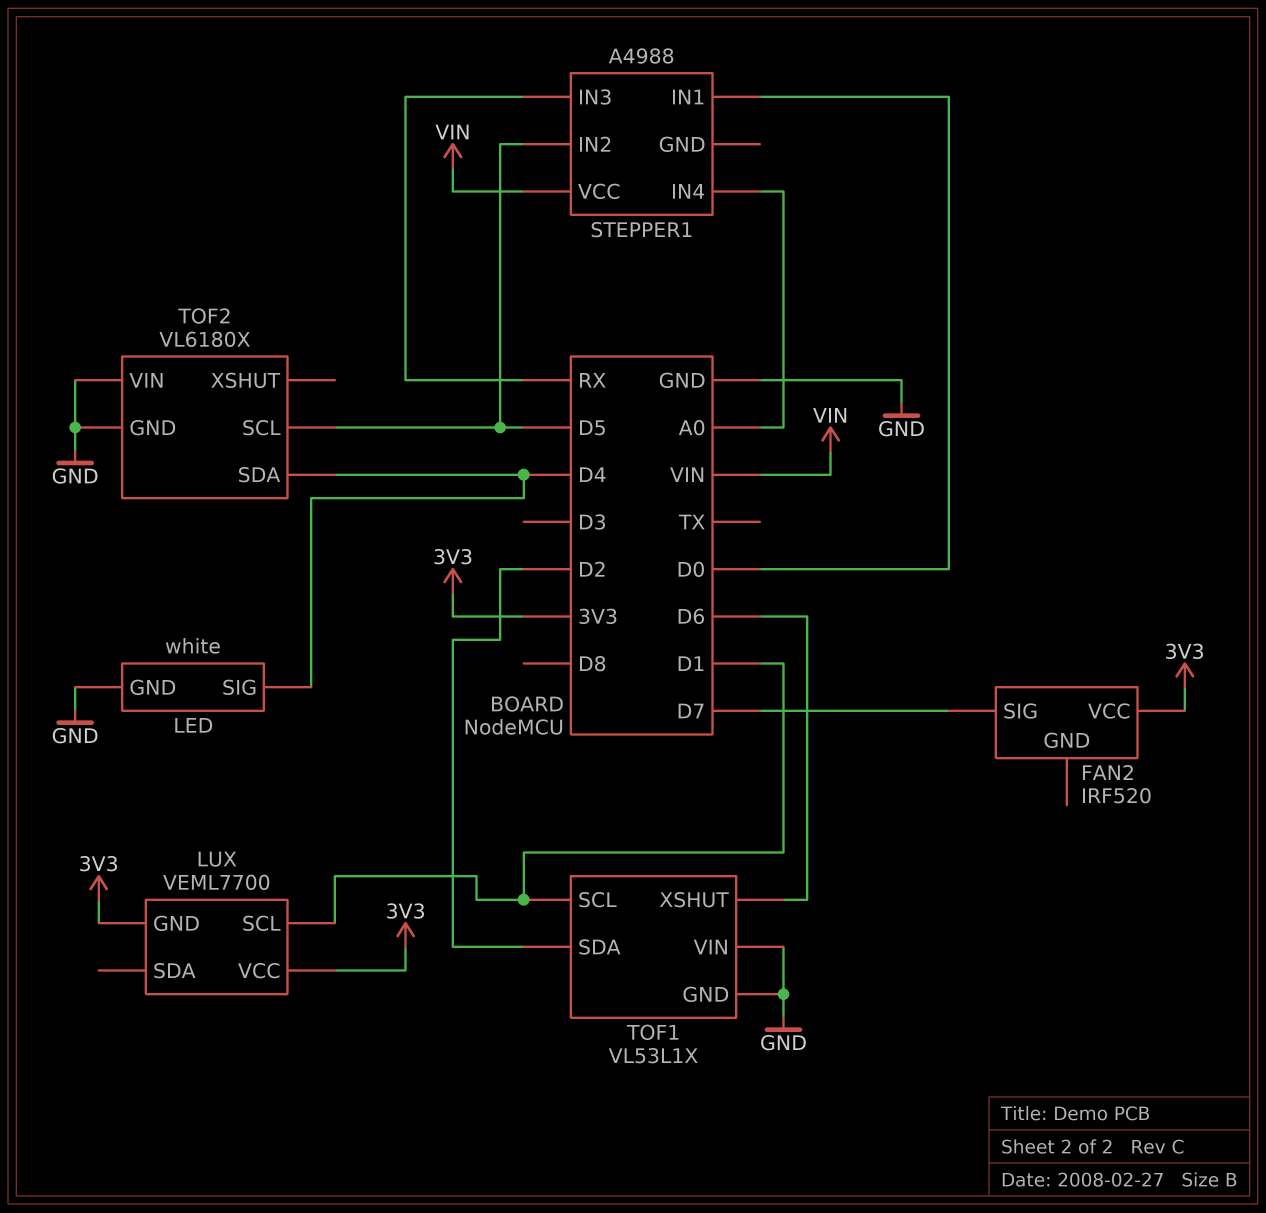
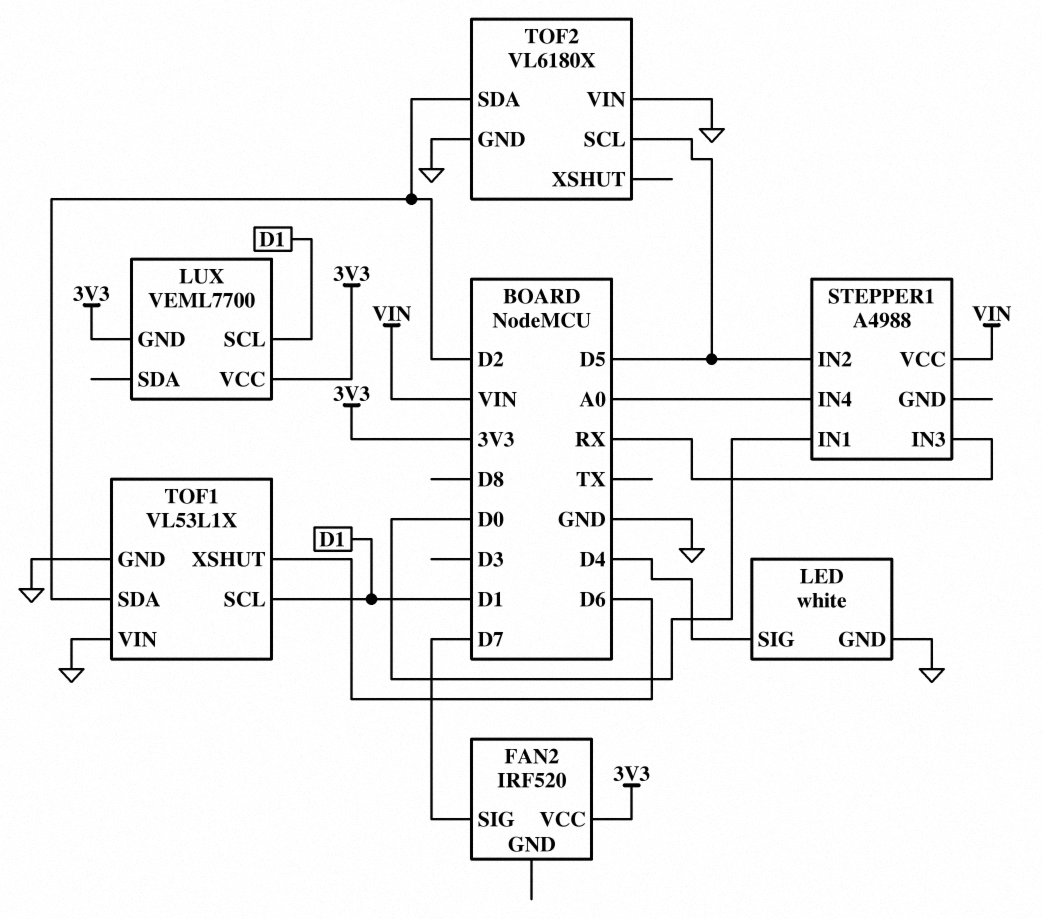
TOF2 pin SDA: D4 -> D2

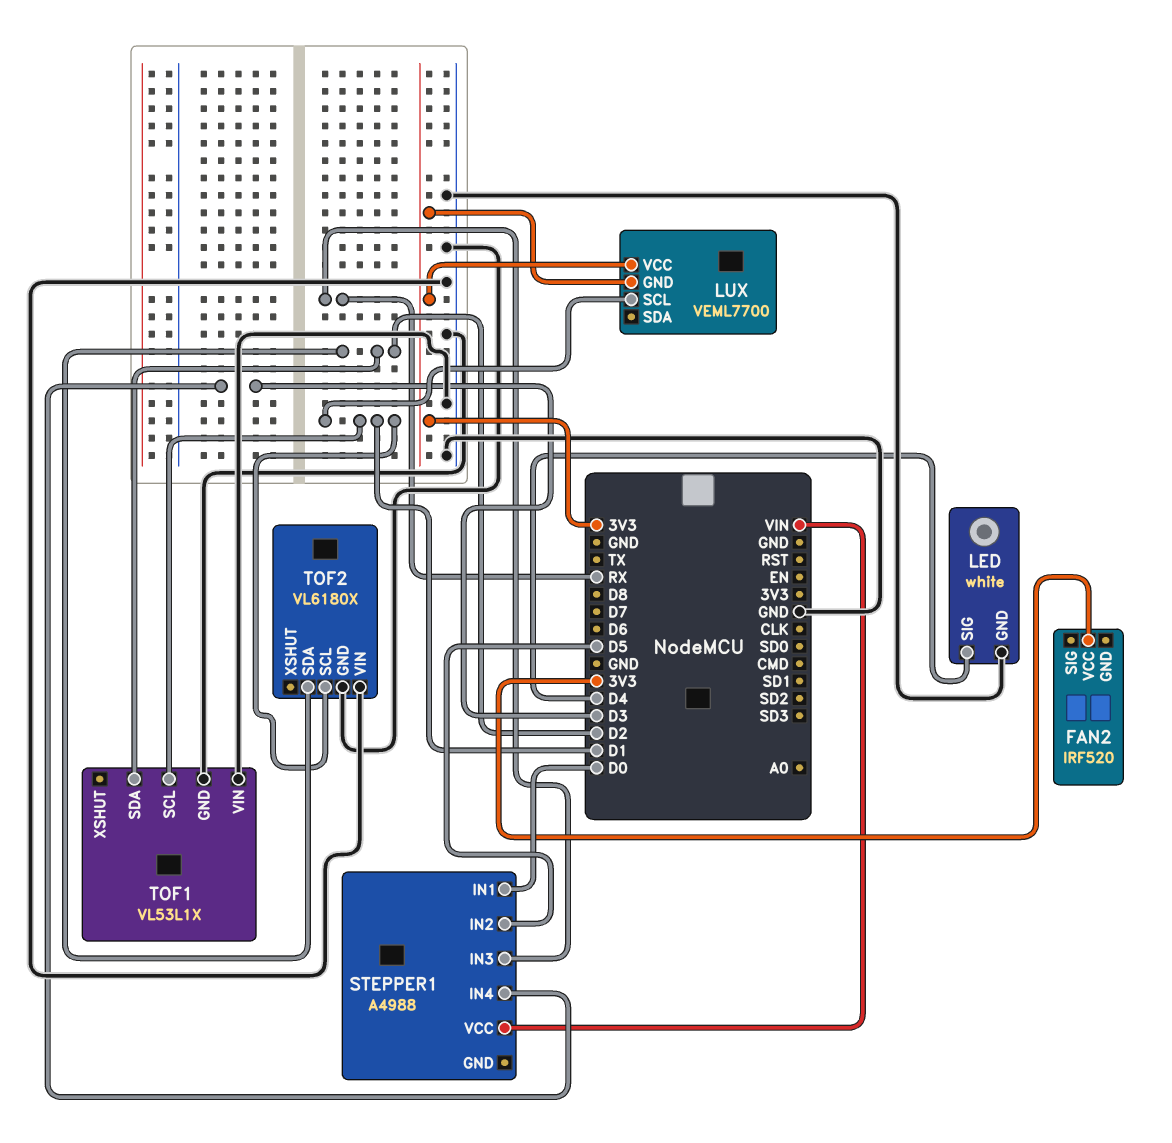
FAN2 pin SIG: D7 -> none
STEPPER1 pin IN4: A0 -> D3
TOF1 pin XSHUT: D6 -> none
TOF2 pin SCL: D5 -> D1

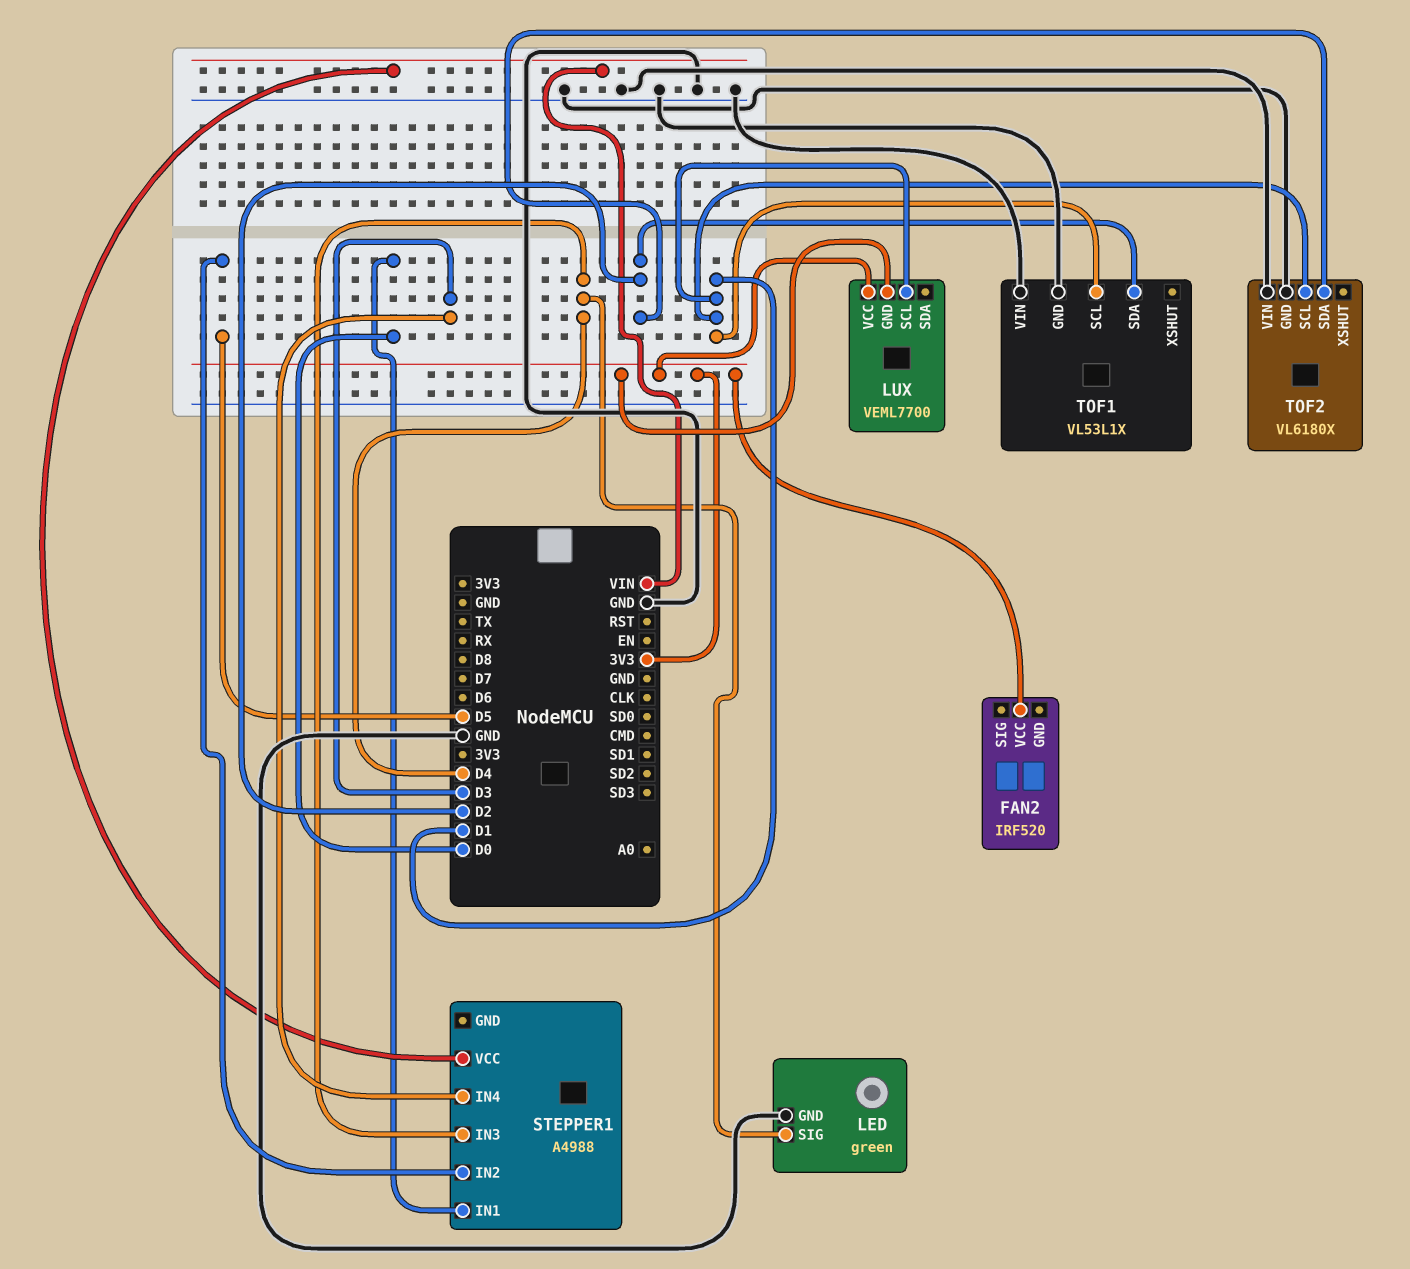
LED: white -> green
STEPPER1 pin IN3: RX -> D4

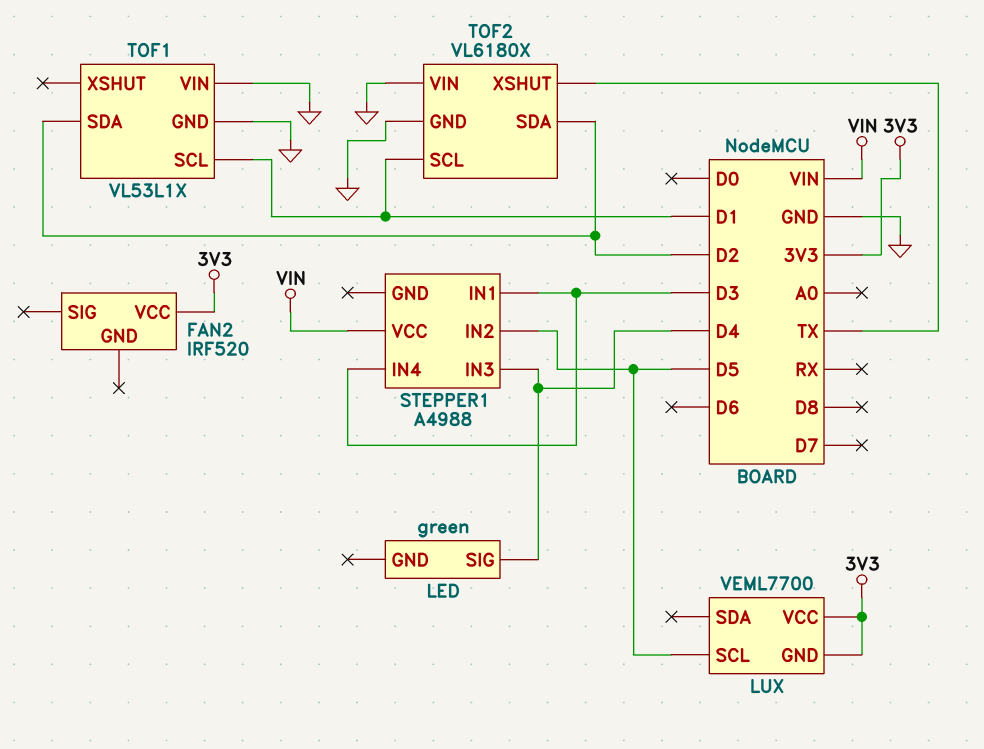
LED pin GND: GND -> none
LUX pin SCL: D1 -> D5
STEPPER1 pin IN1: D0 -> D3
TOF2 pin XSHUT: none -> TX

